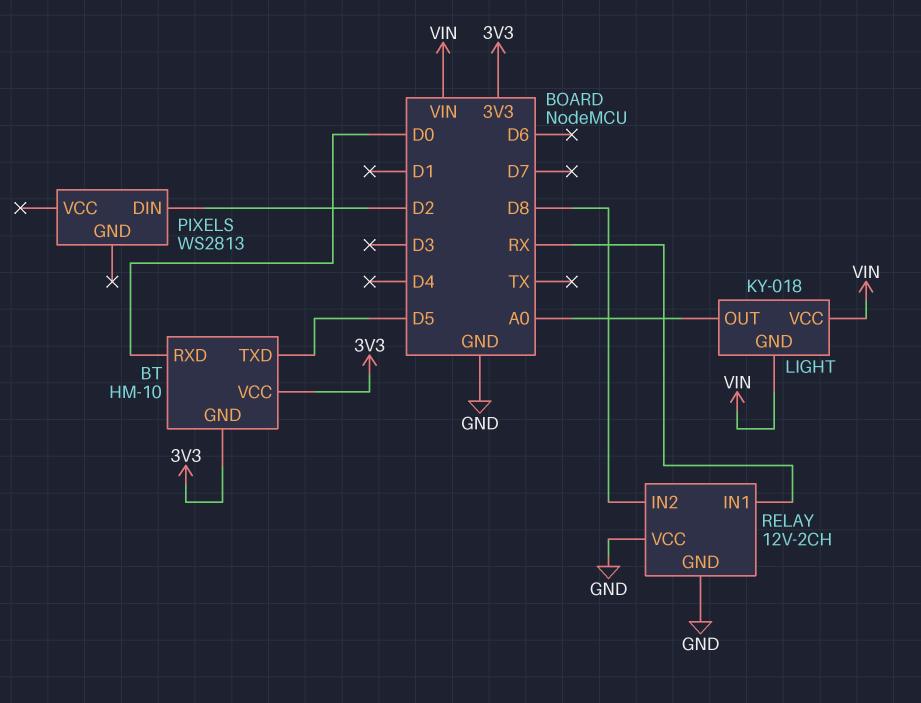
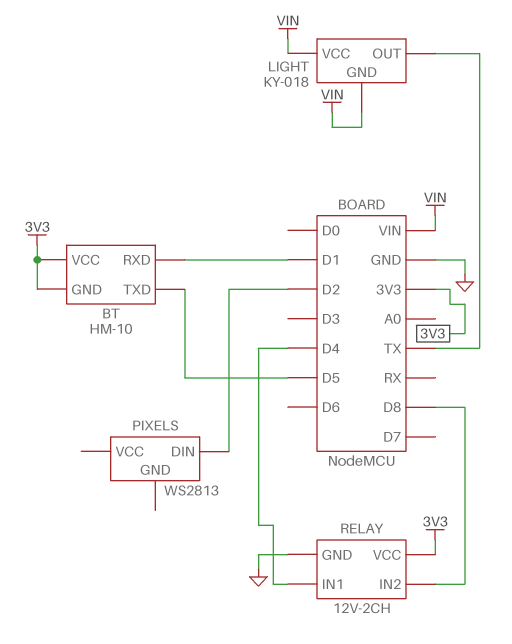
BT pin RXD: D0 -> D1
LIGHT pin OUT: A0 -> TX
RELAY pin IN1: RX -> D4
RELAY pin VCC: GND -> 3V3

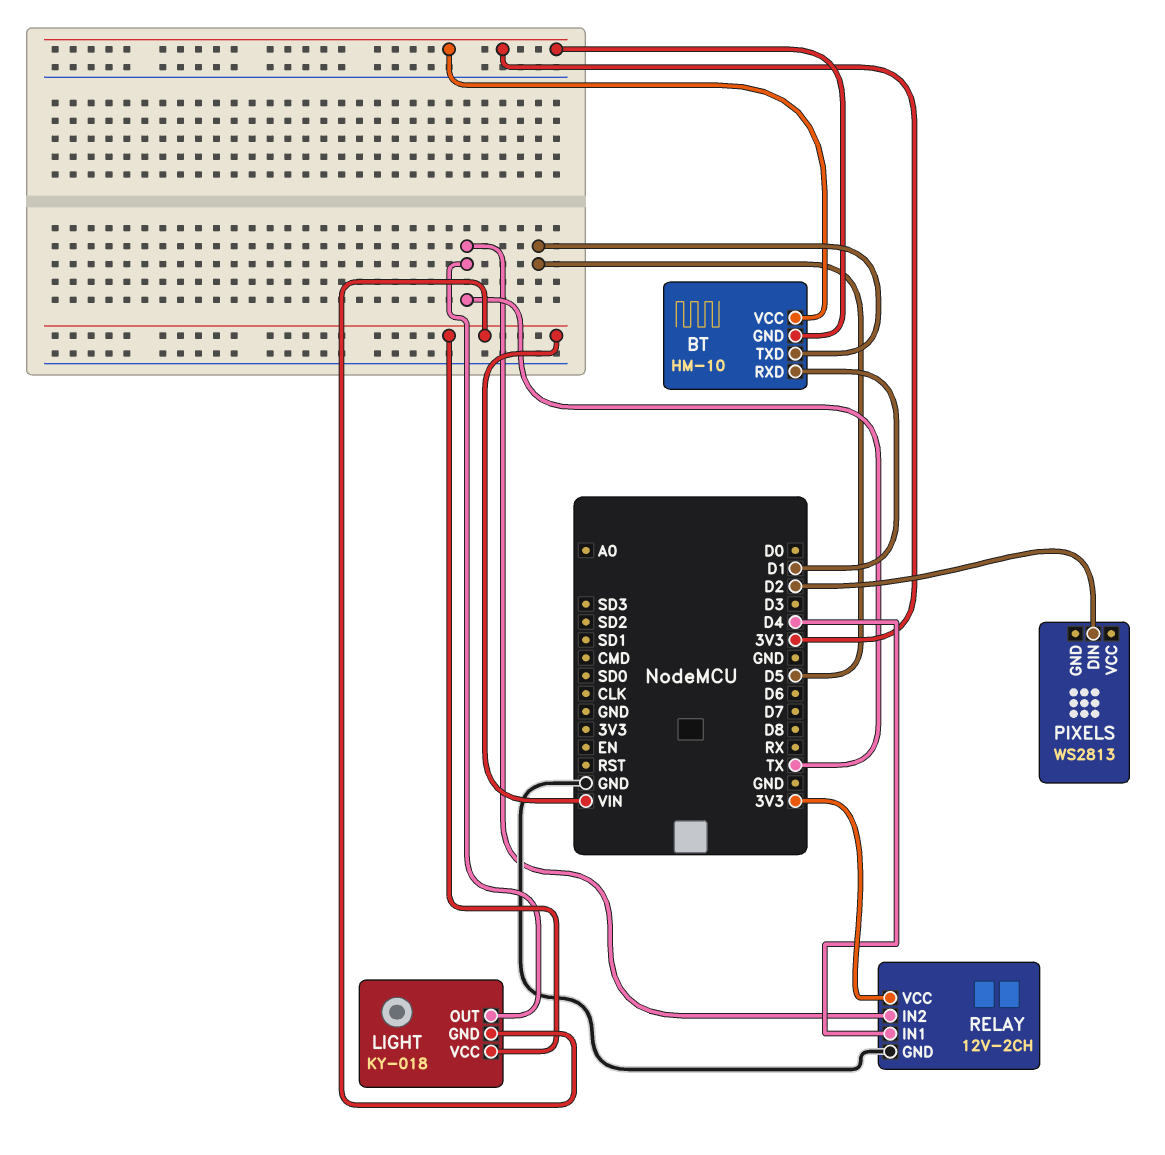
RELAY pin IN2: D8 -> TX

